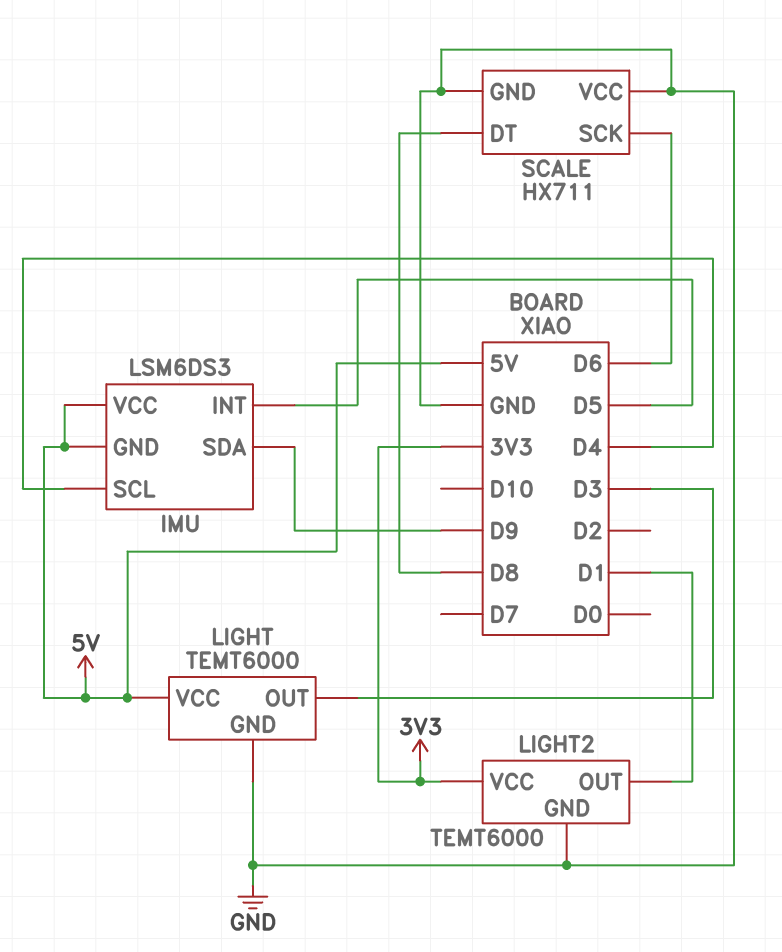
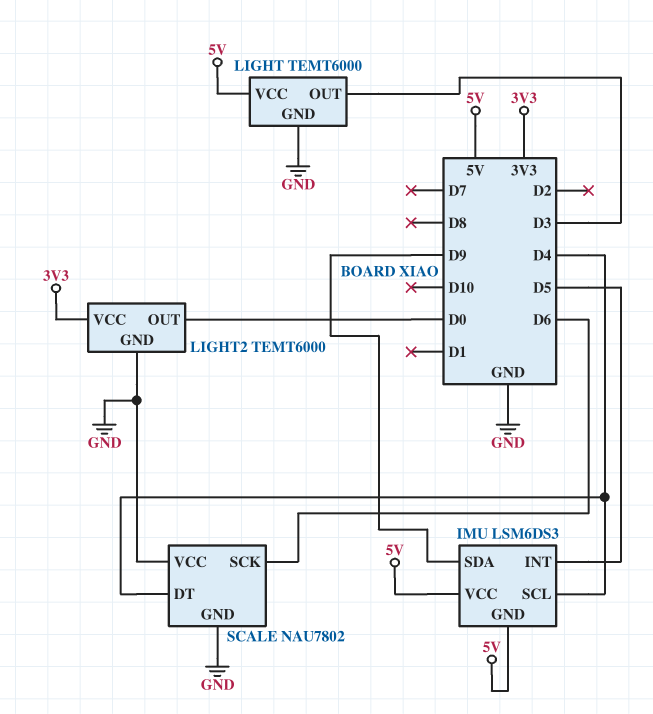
LIGHT2 pin OUT: D1 -> D0
SCALE: HX711 -> NAU7802
SCALE pin DT: D8 -> D4

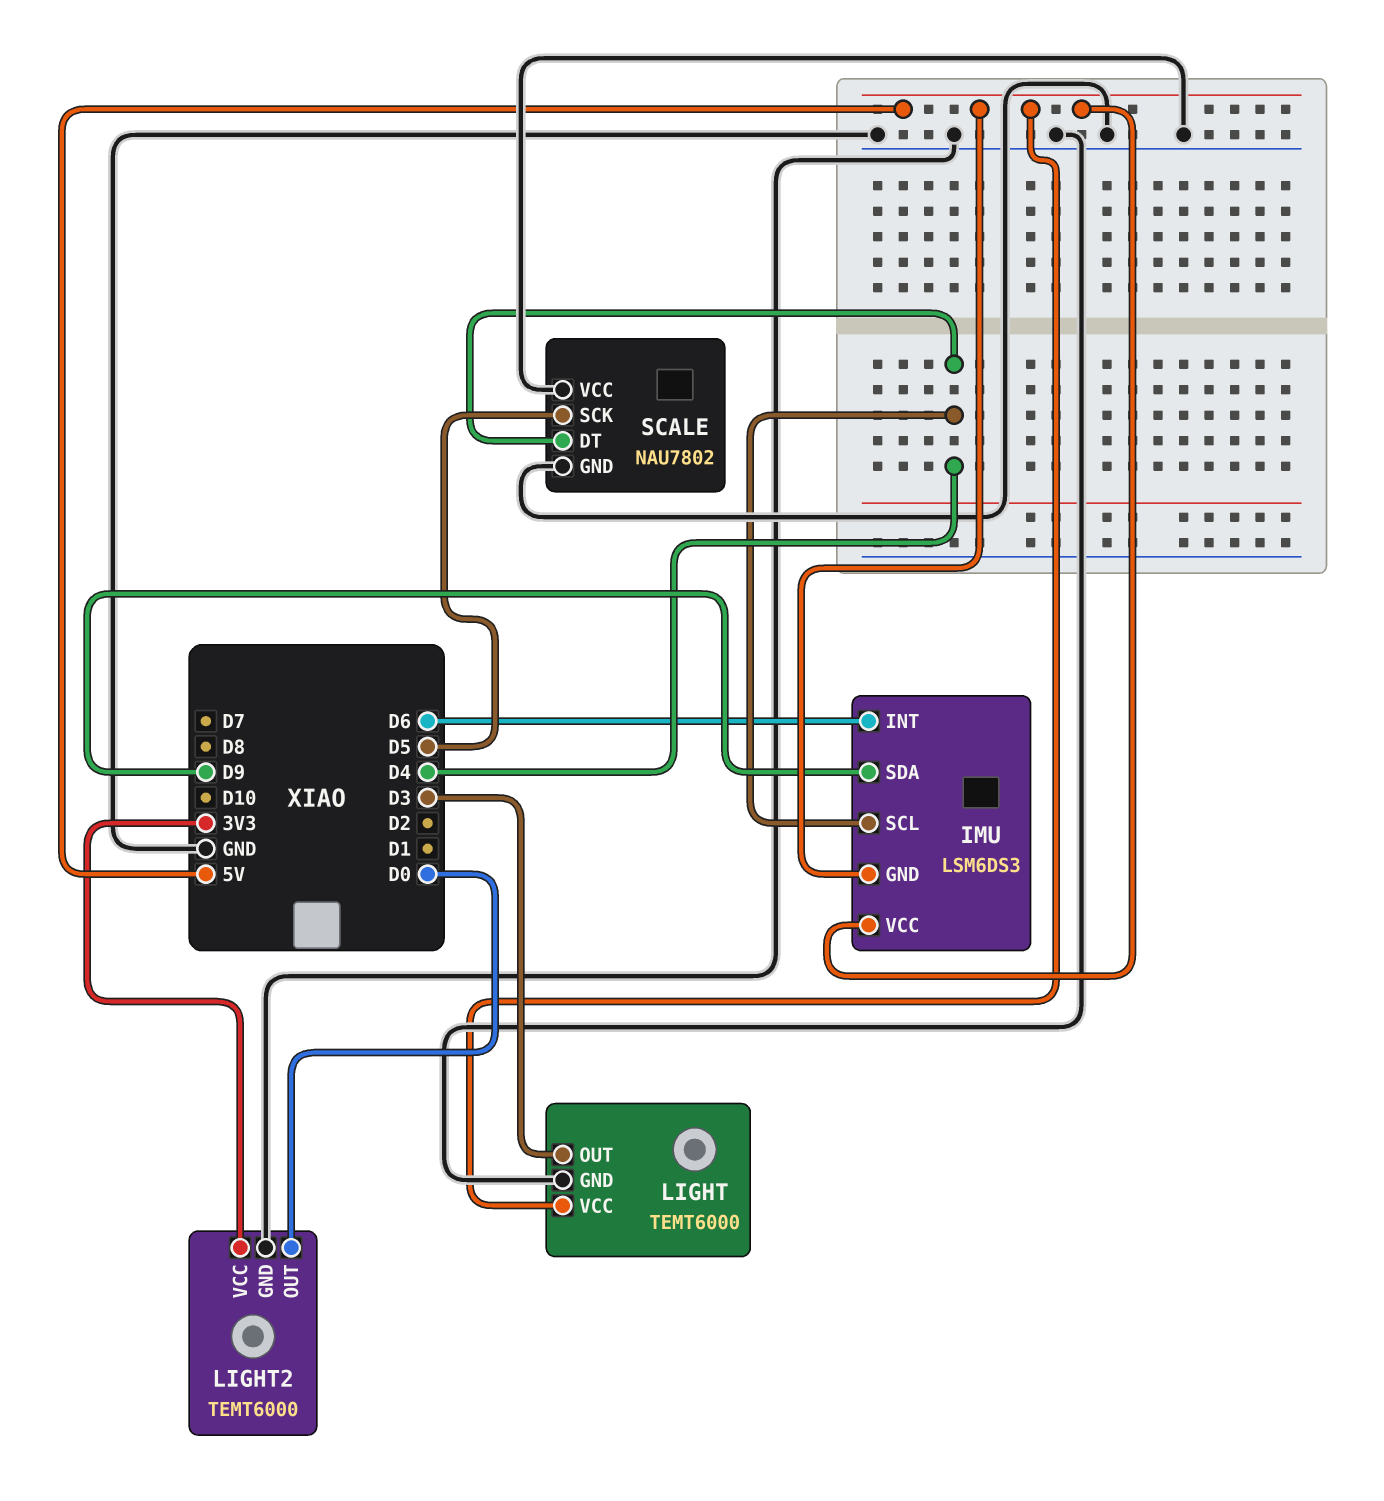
IMU pin INT: D5 -> D6
SCALE pin SCK: D6 -> D5

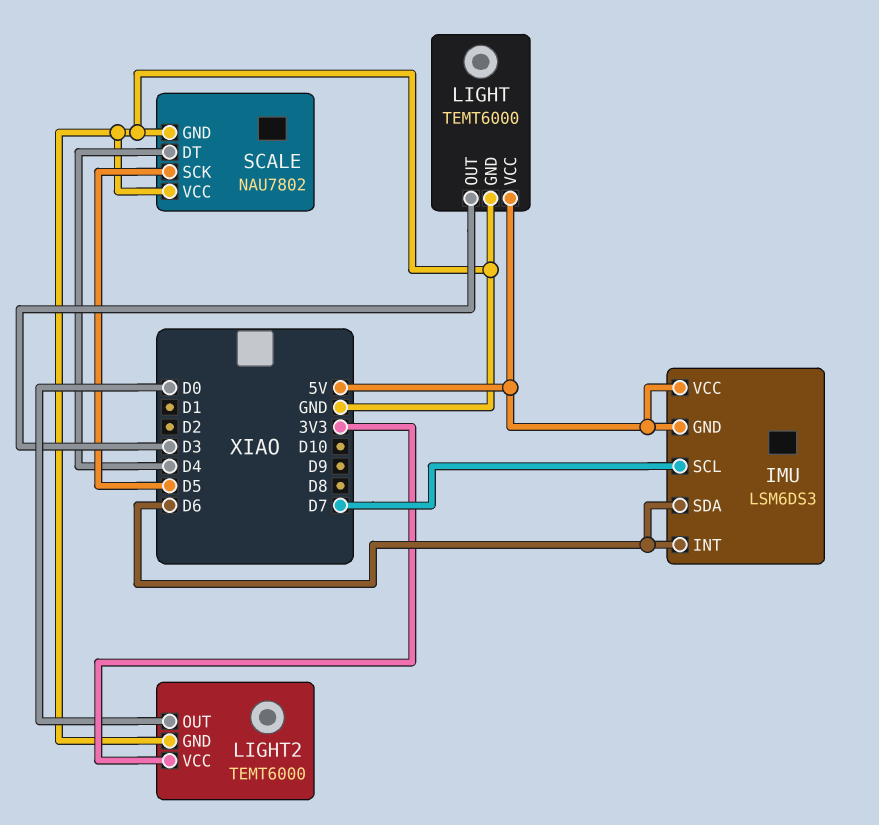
IMU pin SCL: D4 -> D7
IMU pin SDA: D9 -> D6

